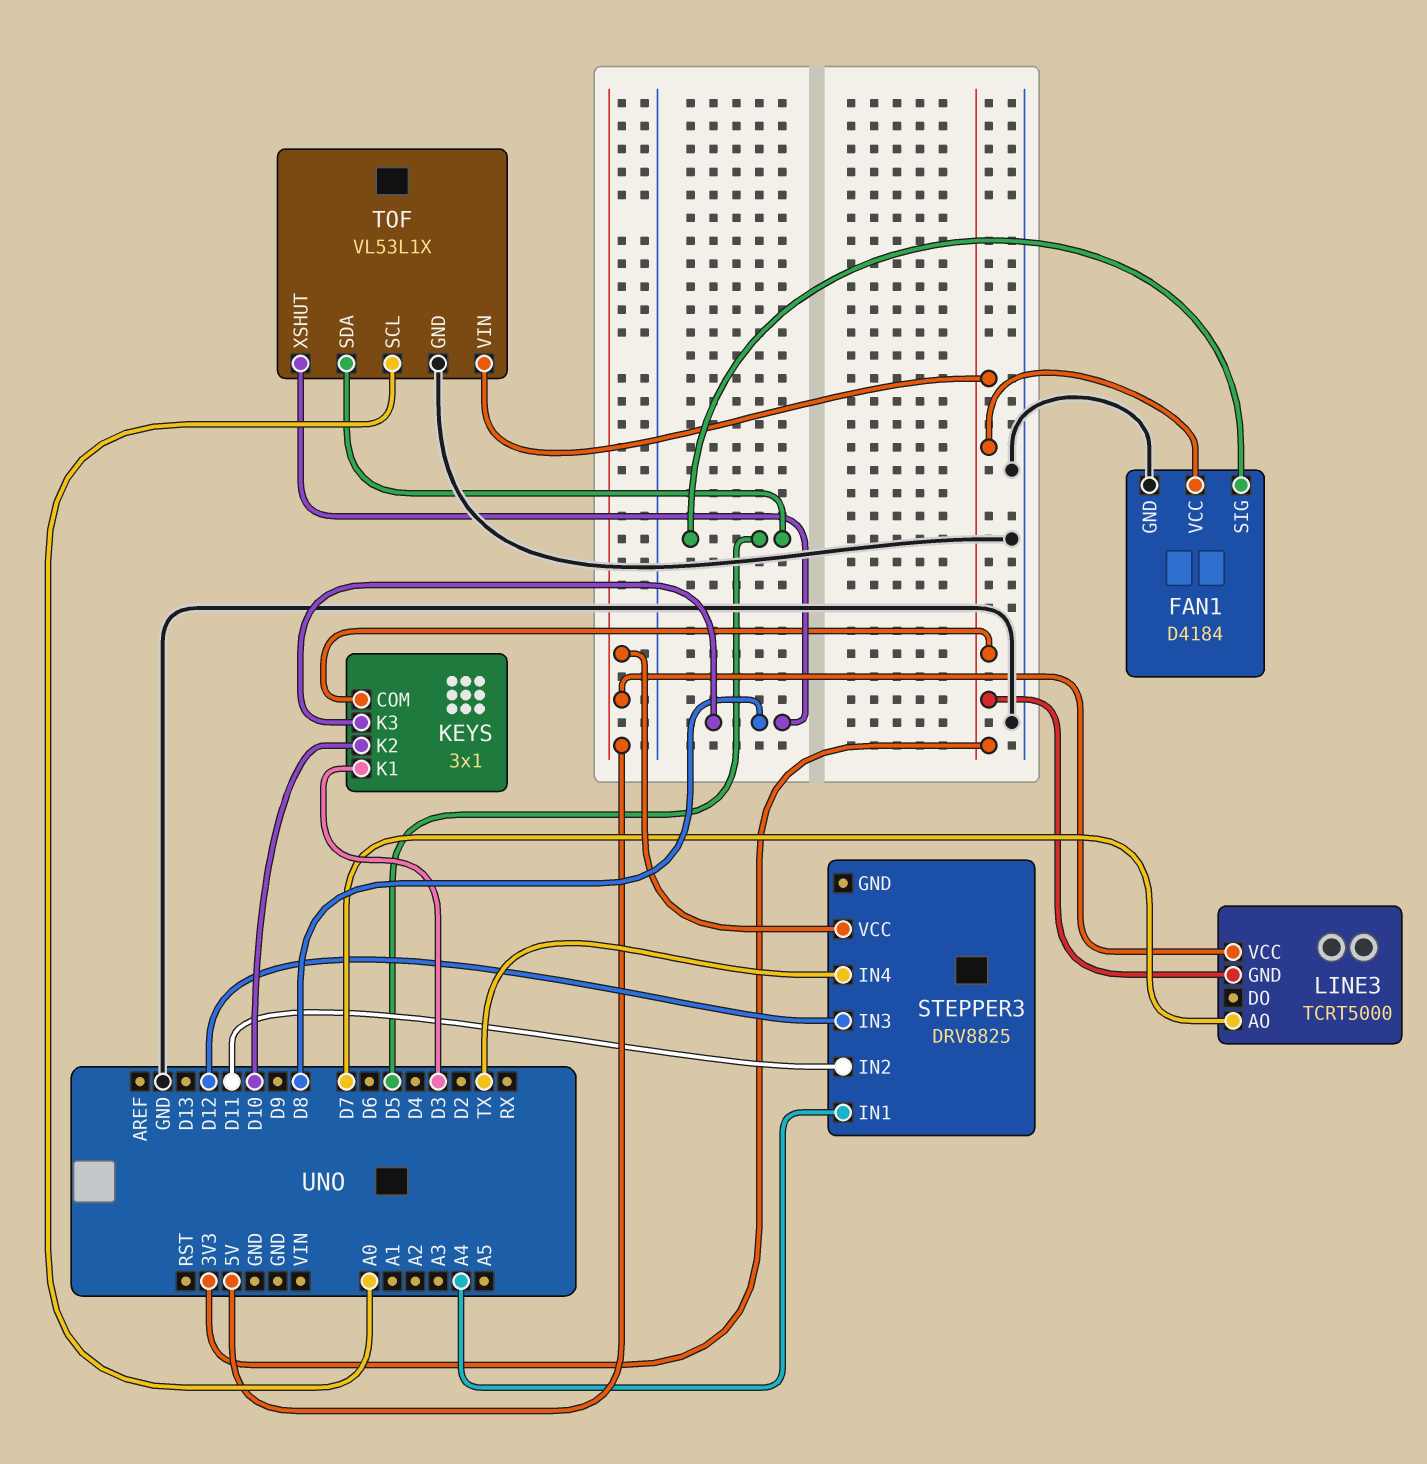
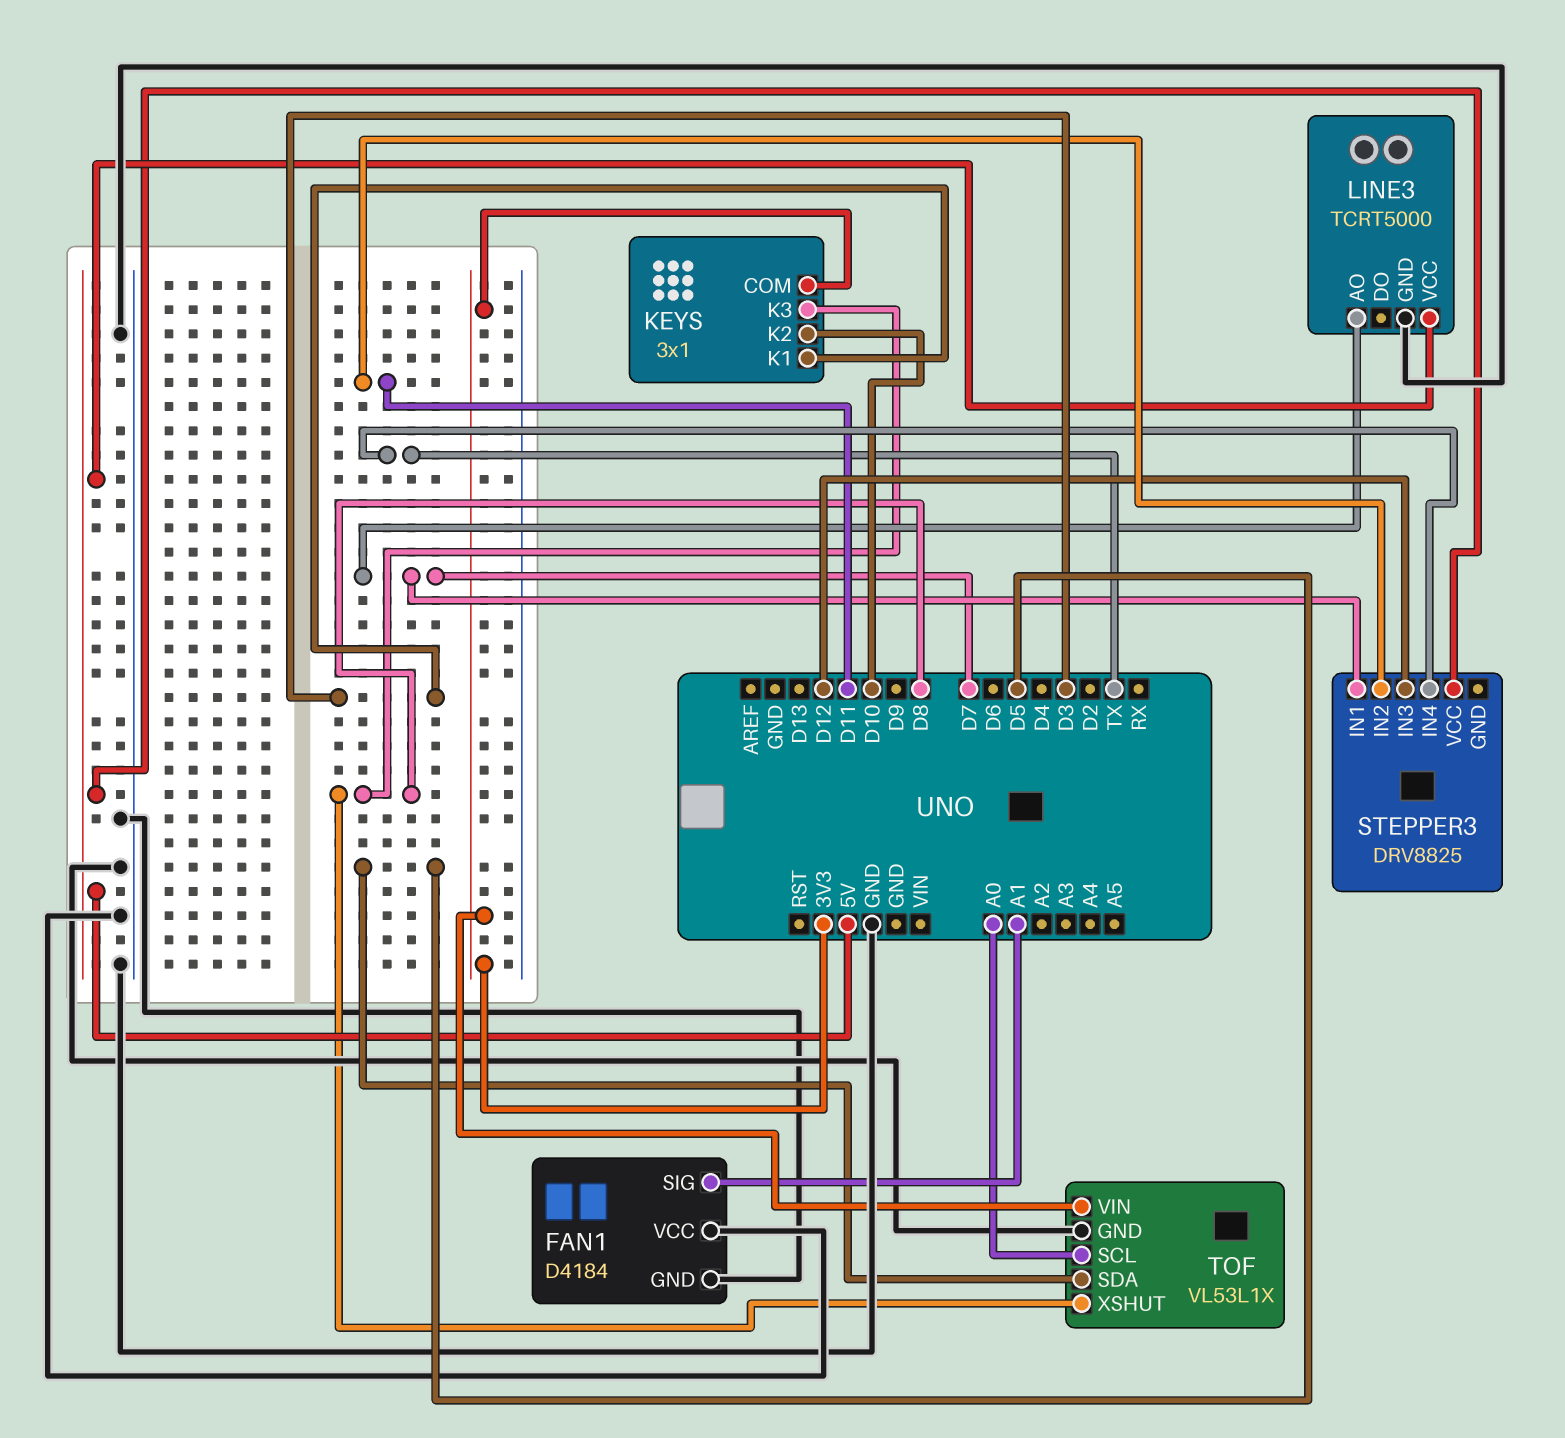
FAN1 pin SIG: D5 -> A1
FAN1 pin VCC: 3V3 -> GND
LINE3 pin GND: 3V3 -> GND
STEPPER3 pin IN1: A4 -> D7

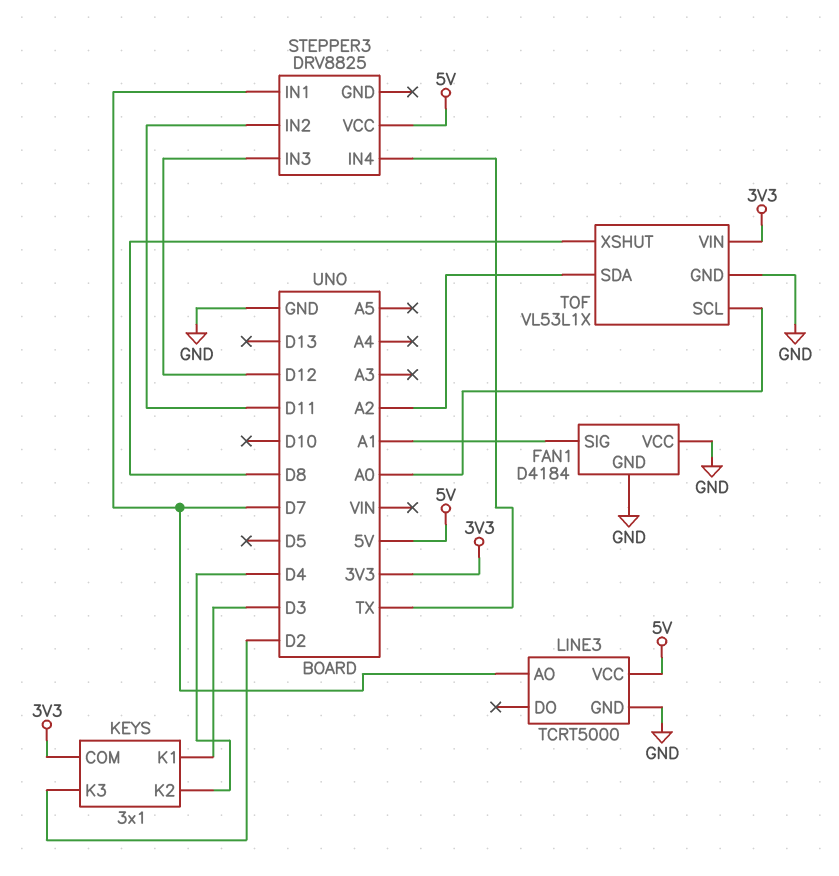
KEYS pin K2: D10 -> D4
KEYS pin K3: D8 -> D2
TOF pin SDA: D5 -> A2

